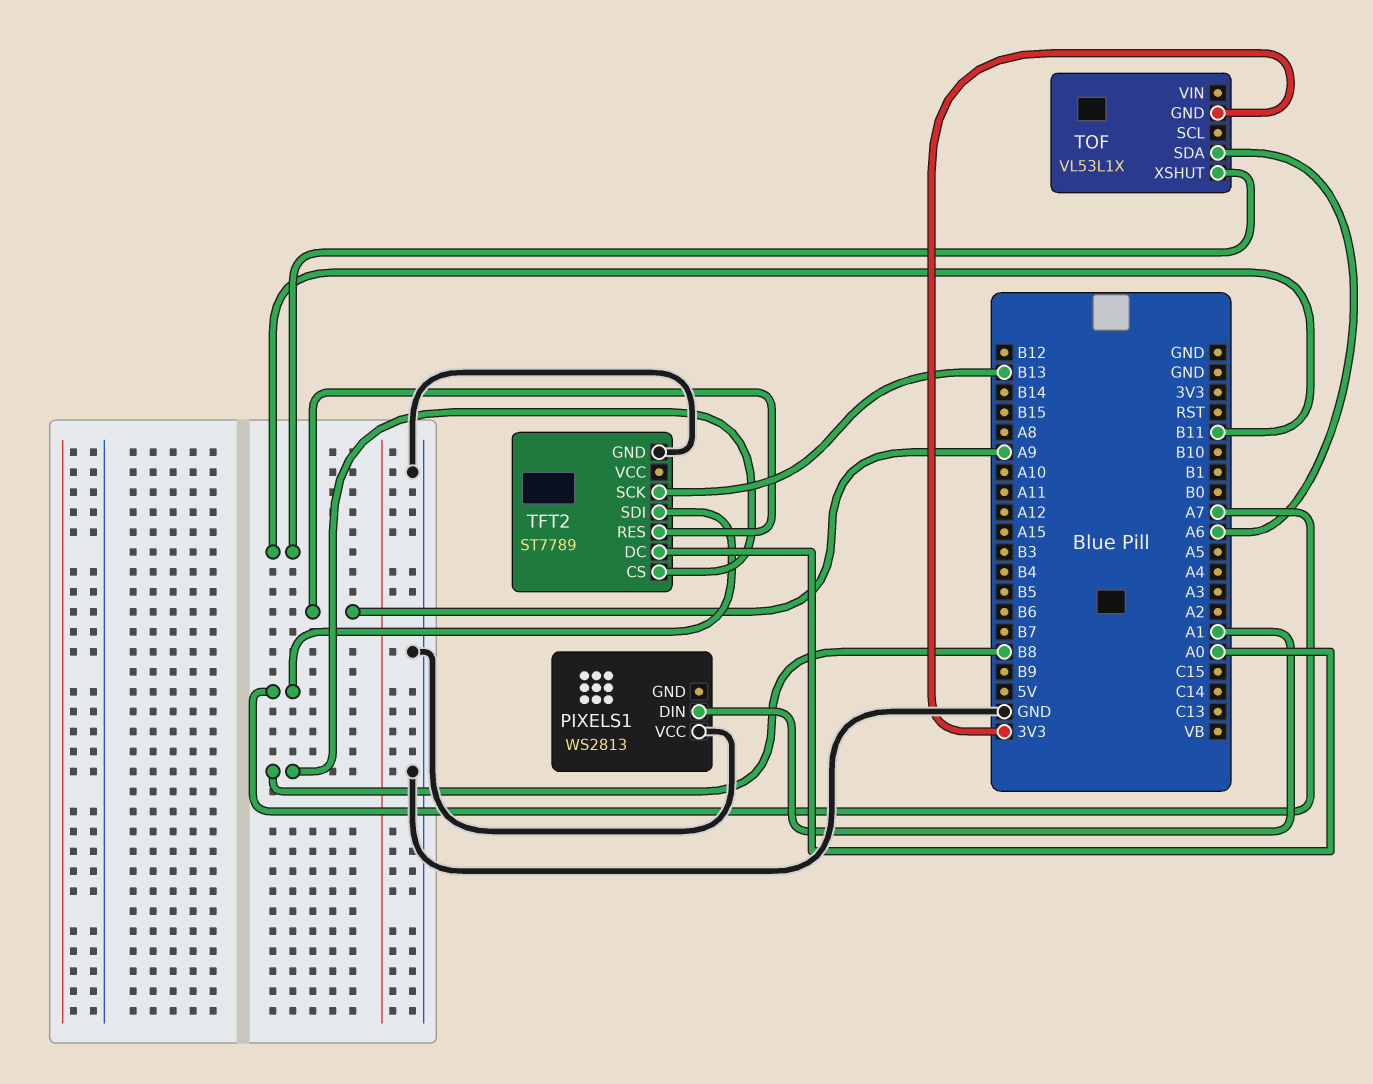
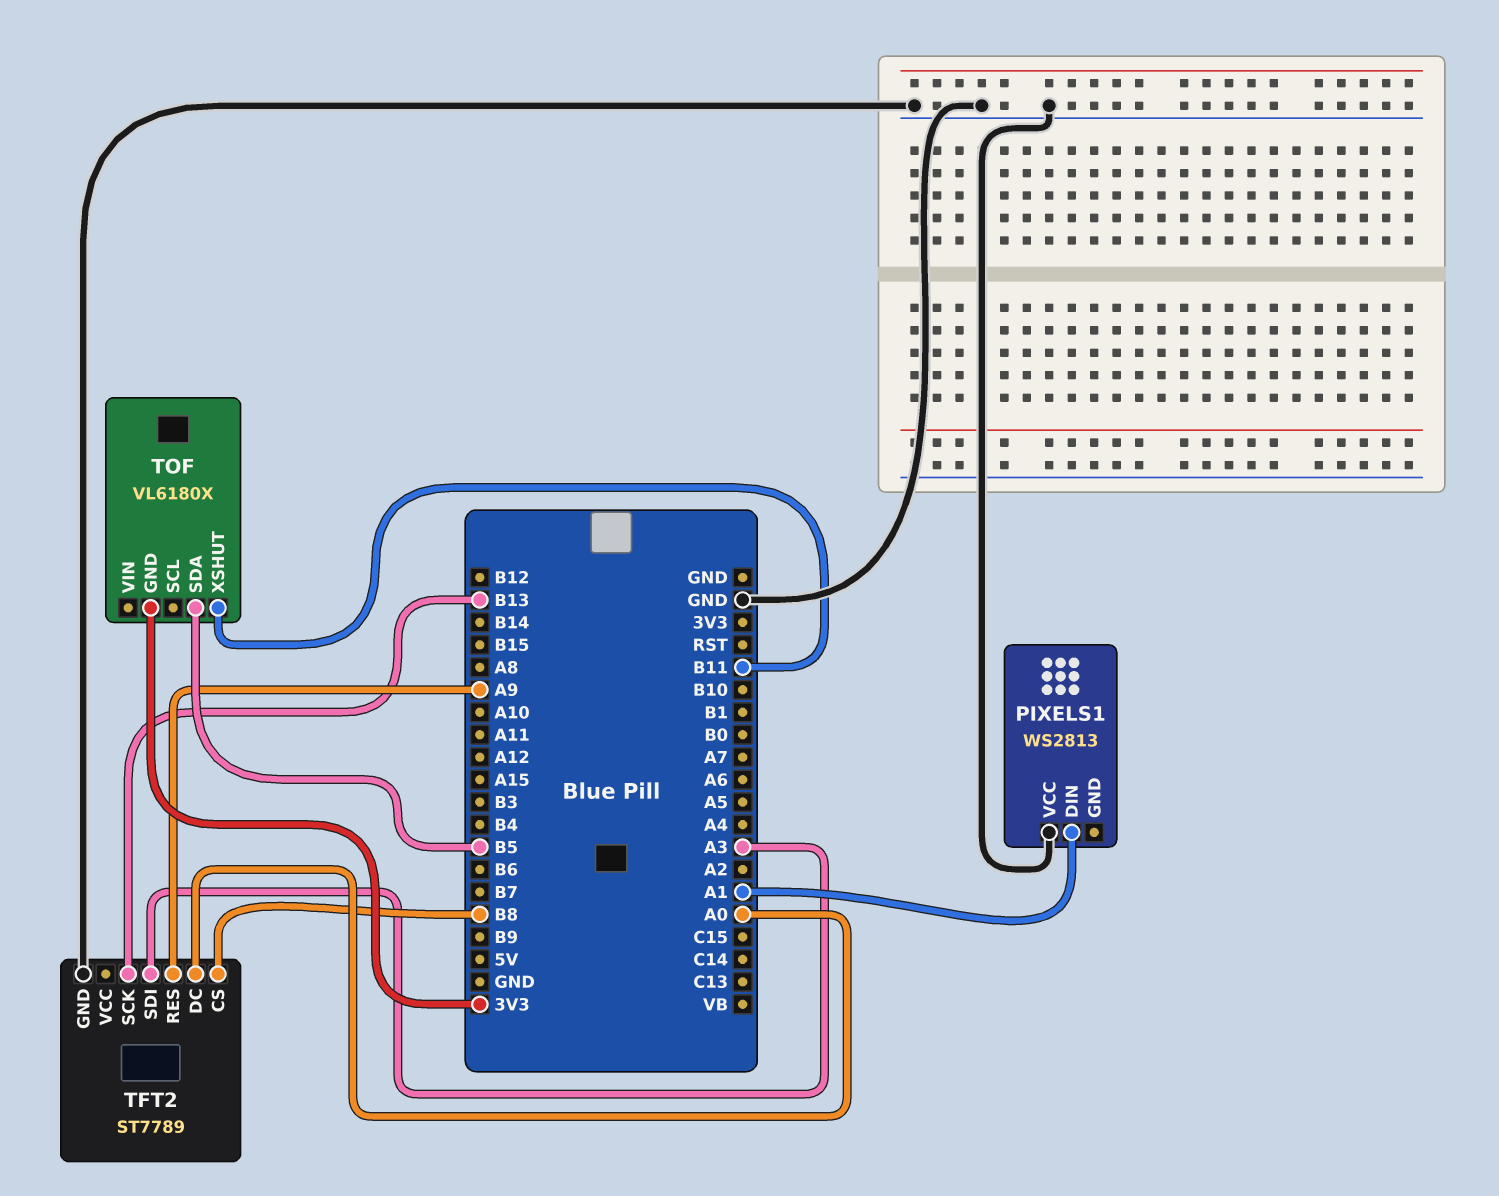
TFT2 pin SDI: A7 -> A3
TOF: VL53L1X -> VL6180X
TOF pin SDA: A6 -> B5

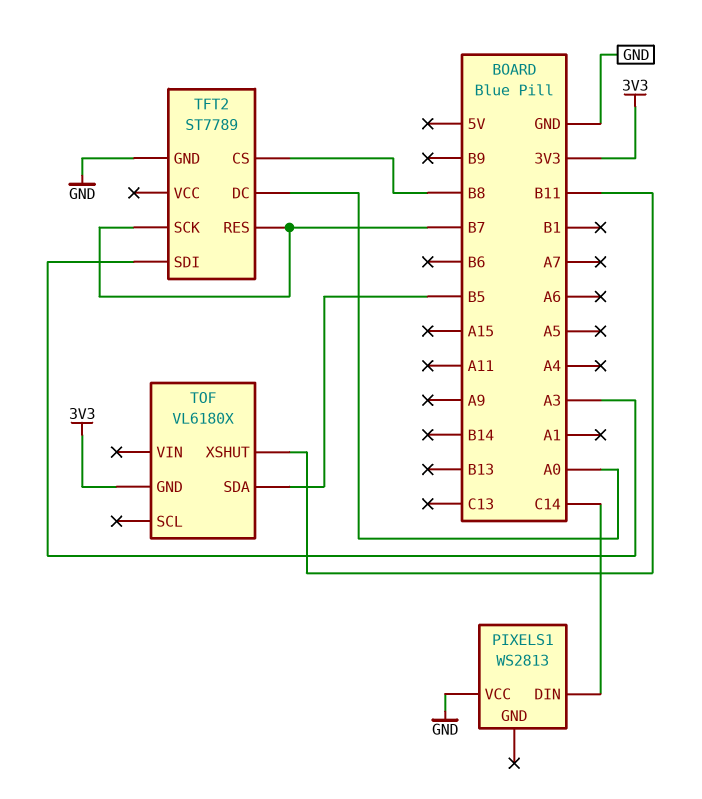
PIXELS1 pin DIN: A1 -> C14
TFT2 pin RES: A9 -> B7
TFT2 pin SCK: B13 -> B7

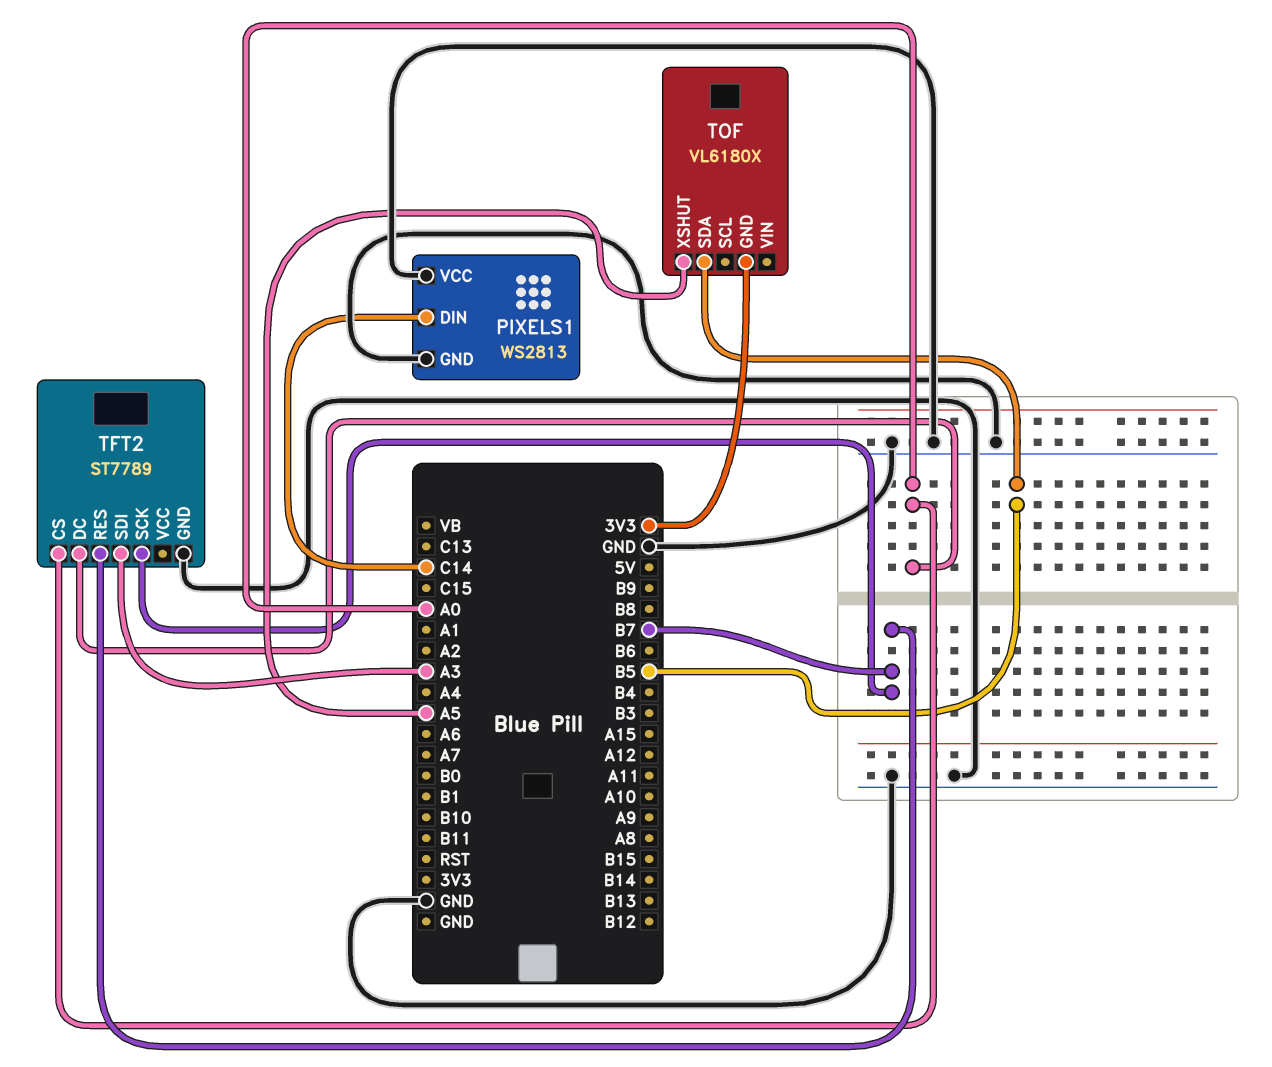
PIXELS1 pin GND: none -> GND
TFT2 pin CS: B8 -> A0
TOF pin XSHUT: B11 -> A5

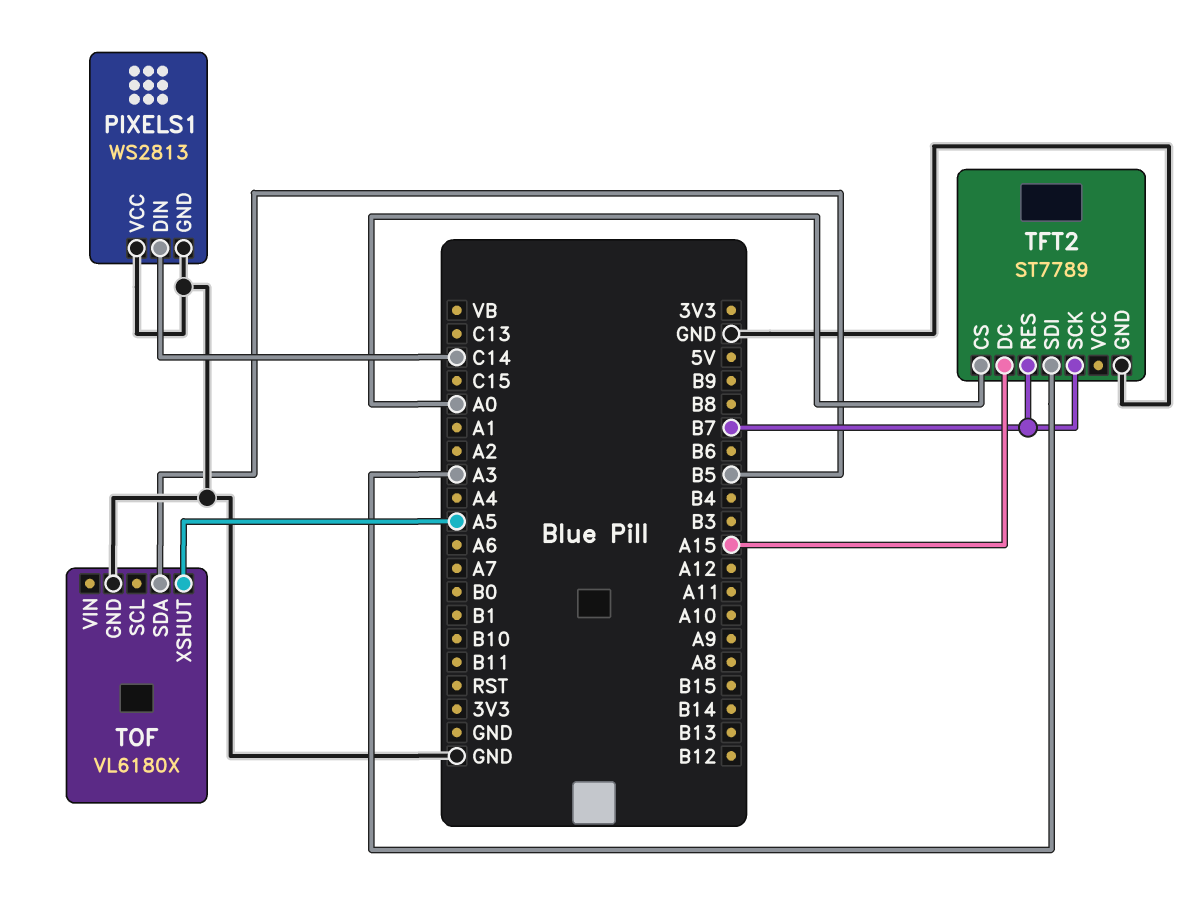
TFT2 pin DC: A0 -> A15
TOF pin GND: 3V3 -> GND

